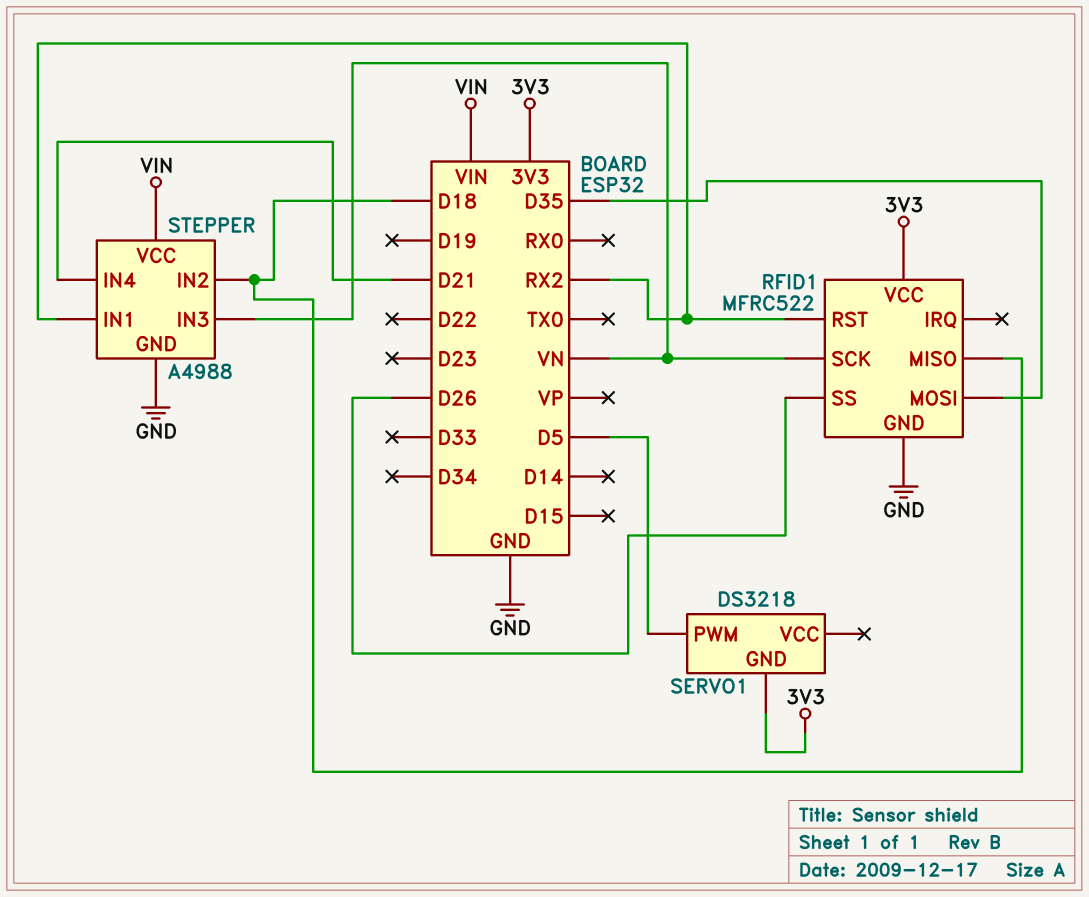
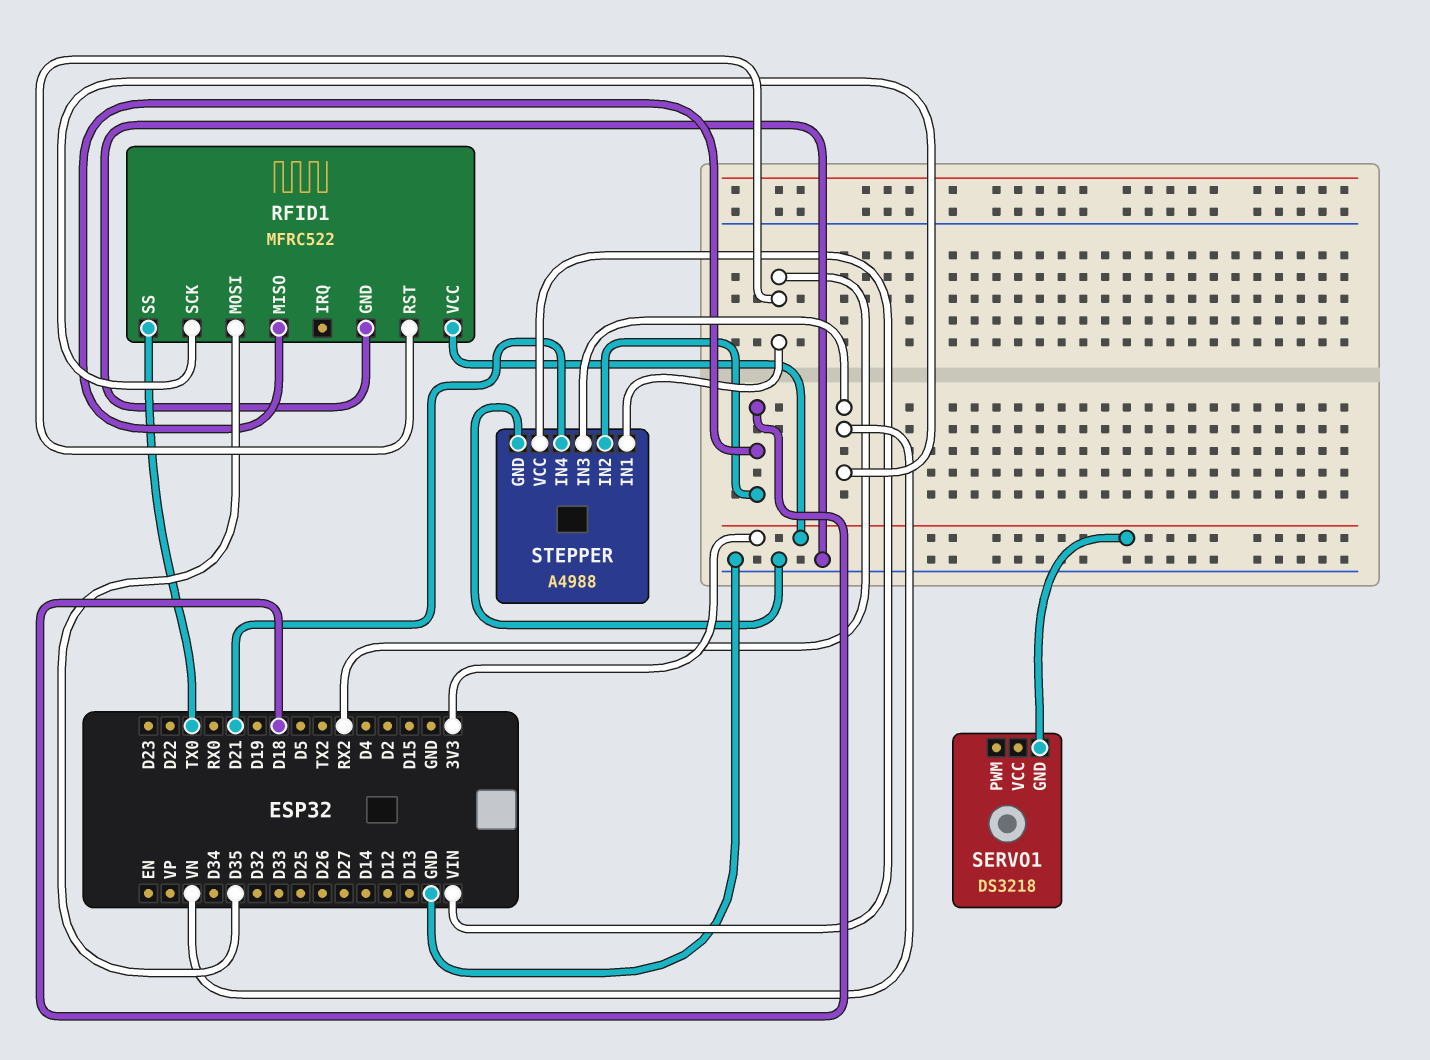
RFID1 pin SS: D26 -> TX0
SERVO1 pin PWM: D5 -> none

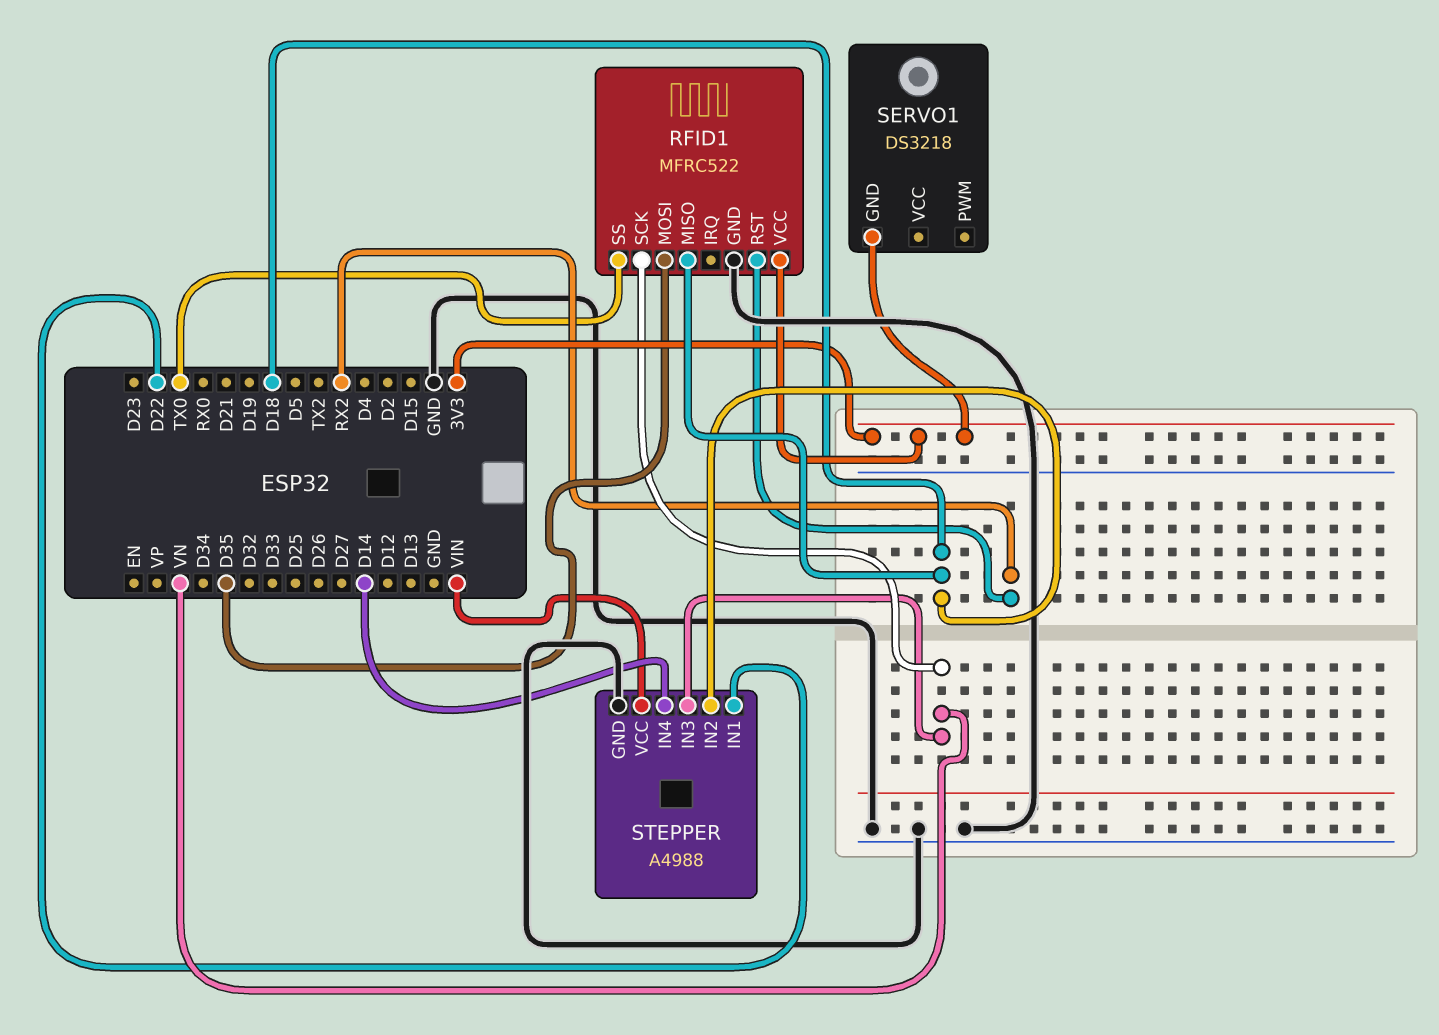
STEPPER pin IN1: RX2 -> D22
STEPPER pin IN4: D21 -> D14

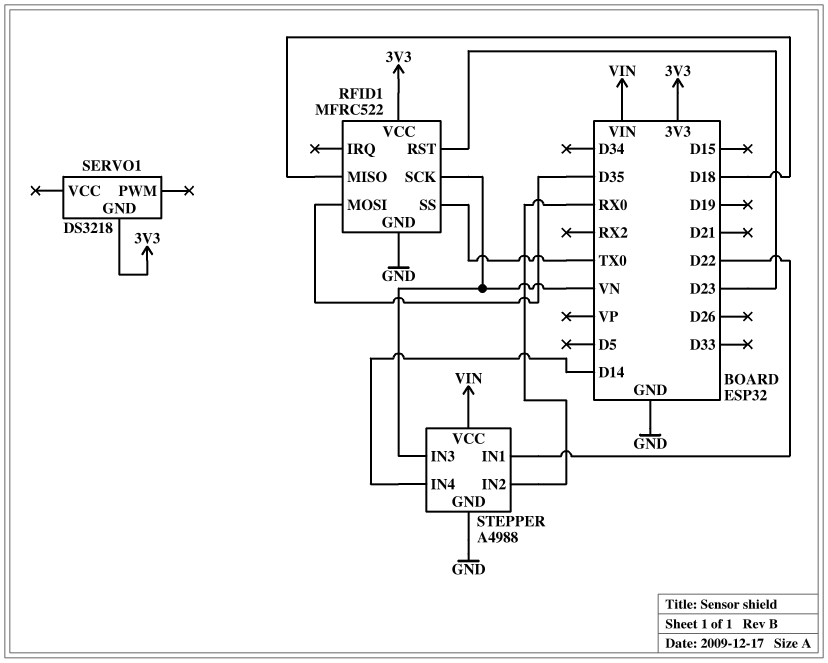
RFID1 pin RST: RX2 -> D23
STEPPER pin IN2: D18 -> RX0

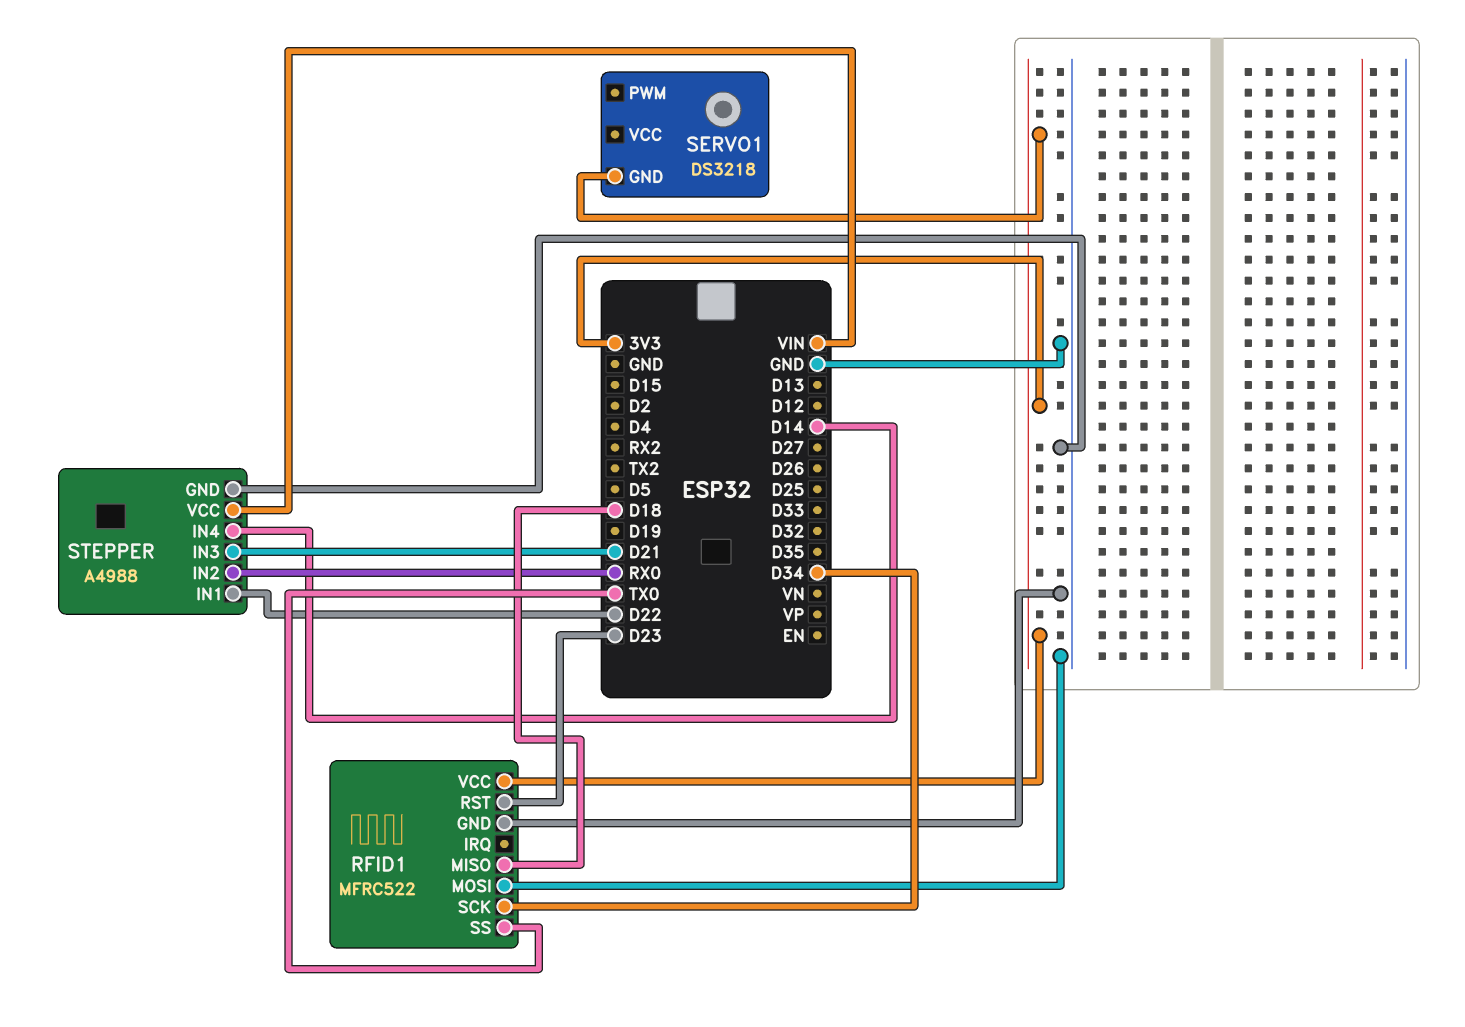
RFID1 pin MOSI: D35 -> GND
RFID1 pin SCK: VN -> D34
STEPPER pin IN3: VN -> D21

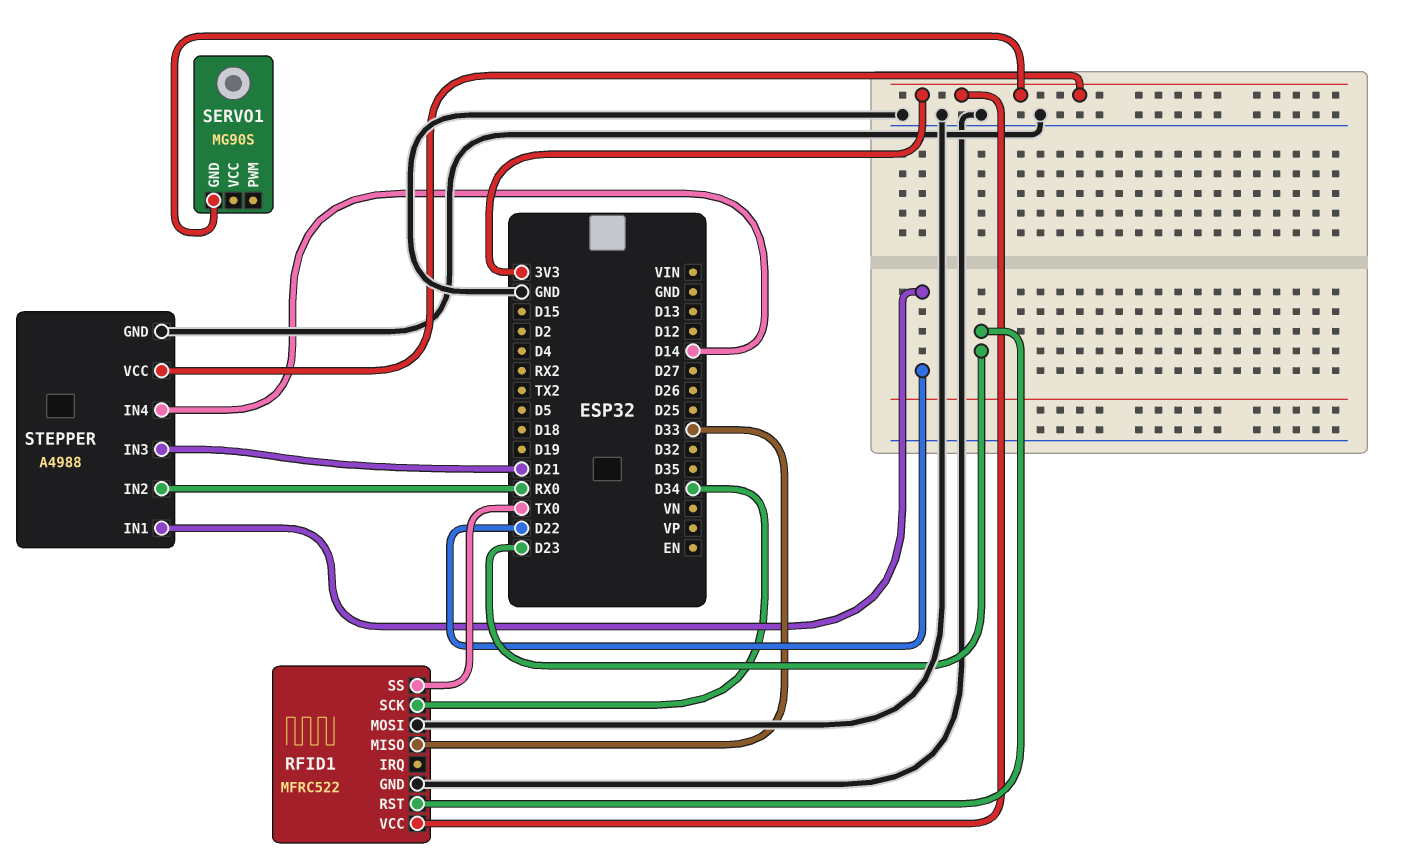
RFID1 pin MISO: D18 -> D33
SERVO1: DS3218 -> MG90S
STEPPER pin VCC: VIN -> 3V3

